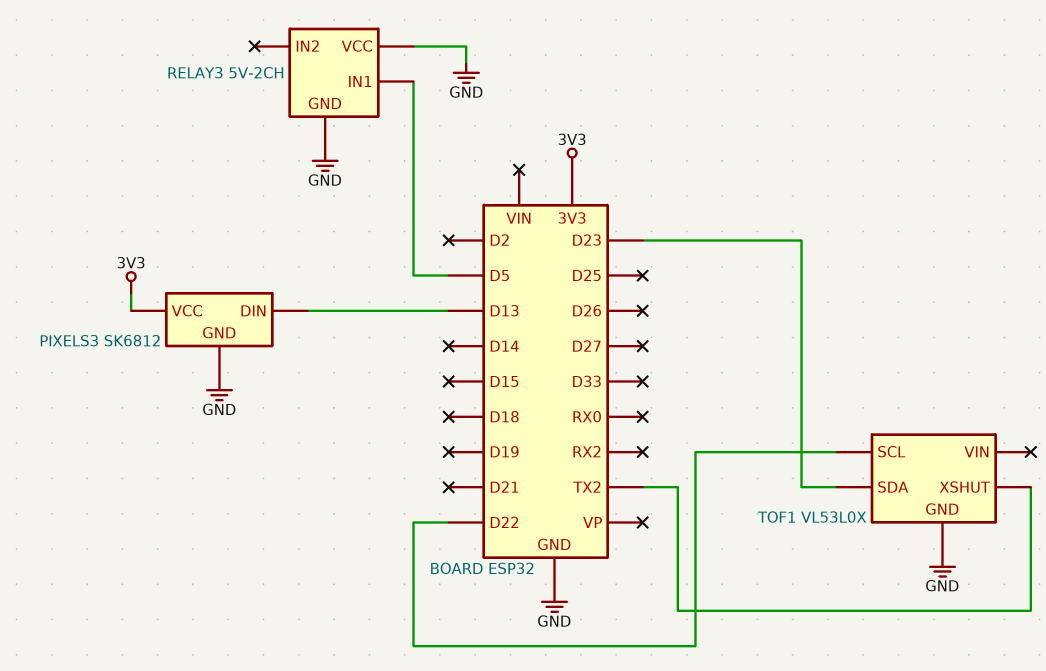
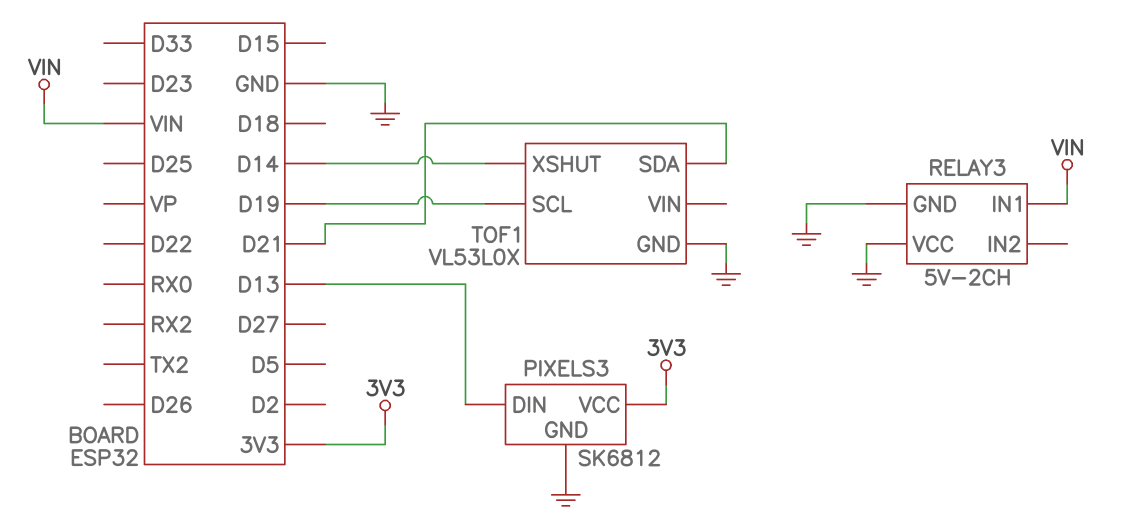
RELAY3 pin IN1: D5 -> VIN
TOF1 pin SCL: D22 -> D19
TOF1 pin SDA: D23 -> D21
TOF1 pin XSHUT: TX2 -> D14

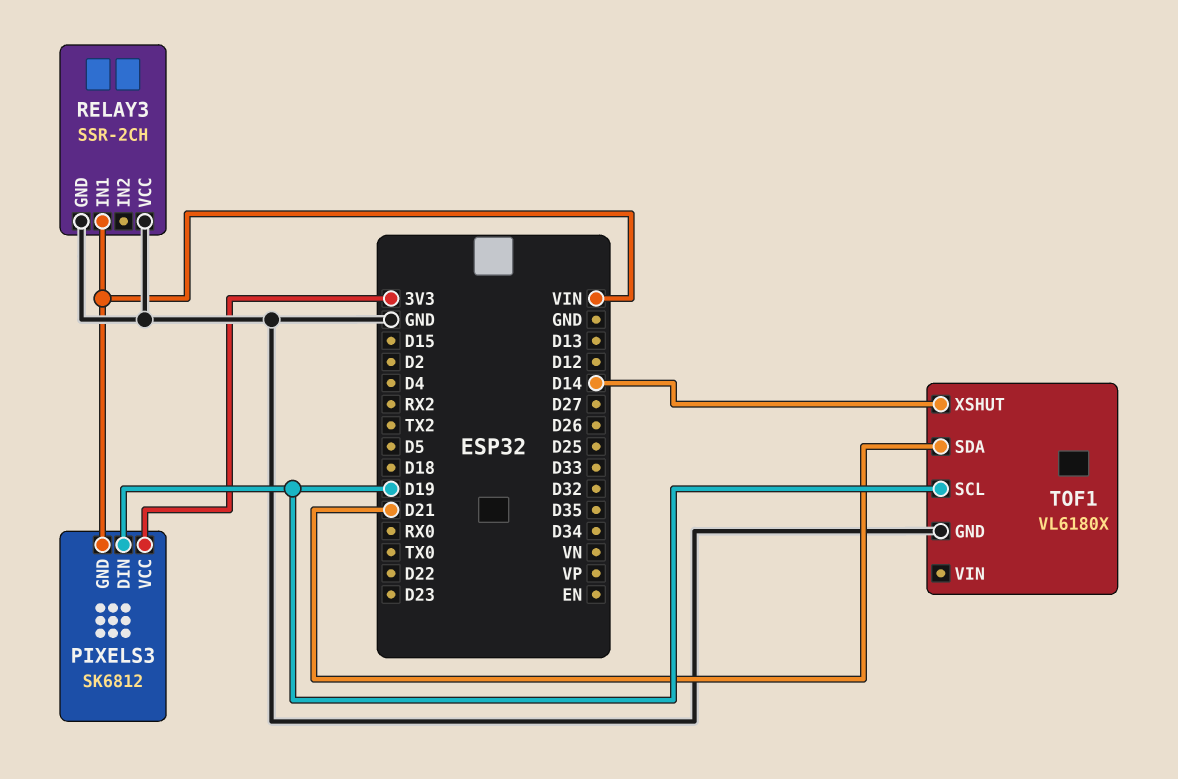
PIXELS3 pin DIN: D13 -> D19
PIXELS3 pin GND: GND -> VIN
RELAY3: 5V-2CH -> SSR-2CH
TOF1: VL53L0X -> VL6180X

